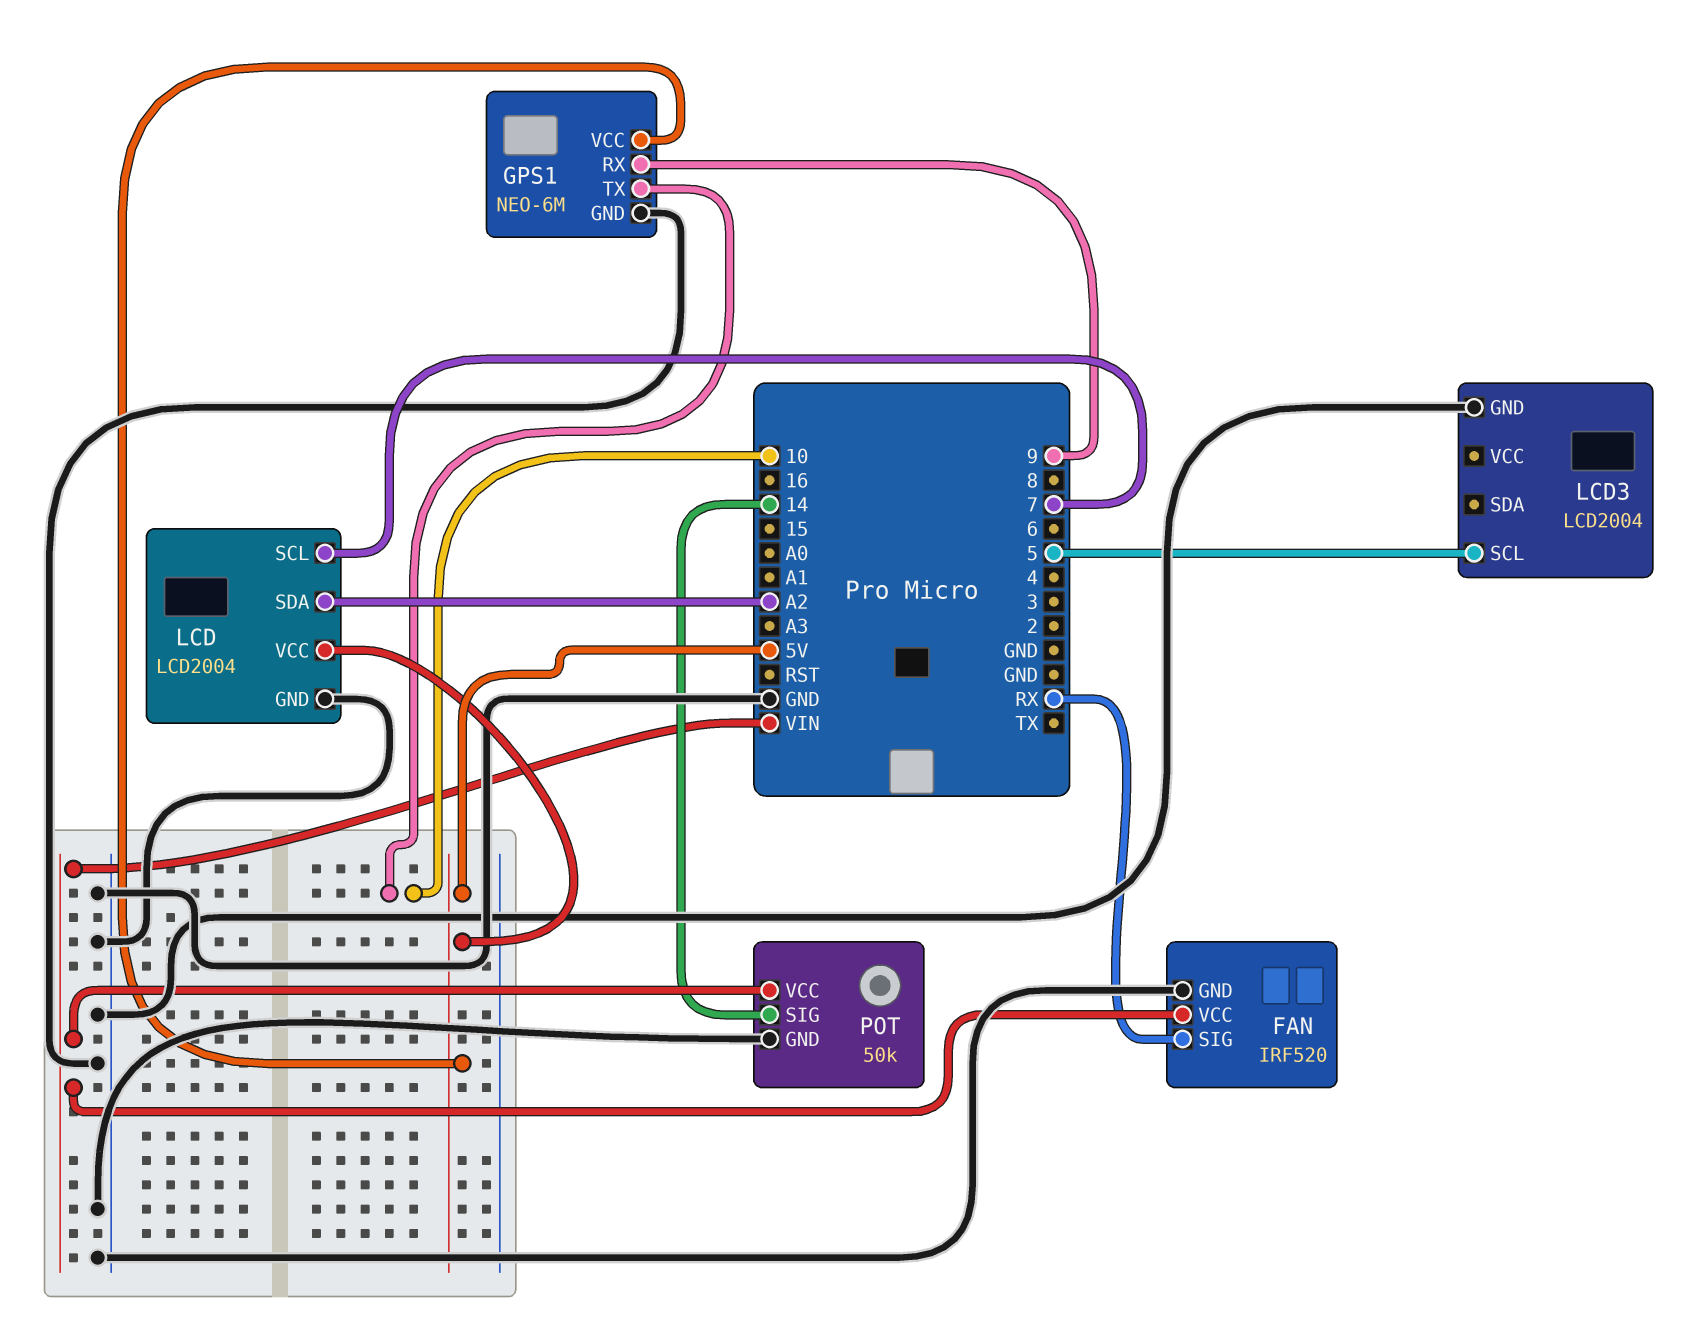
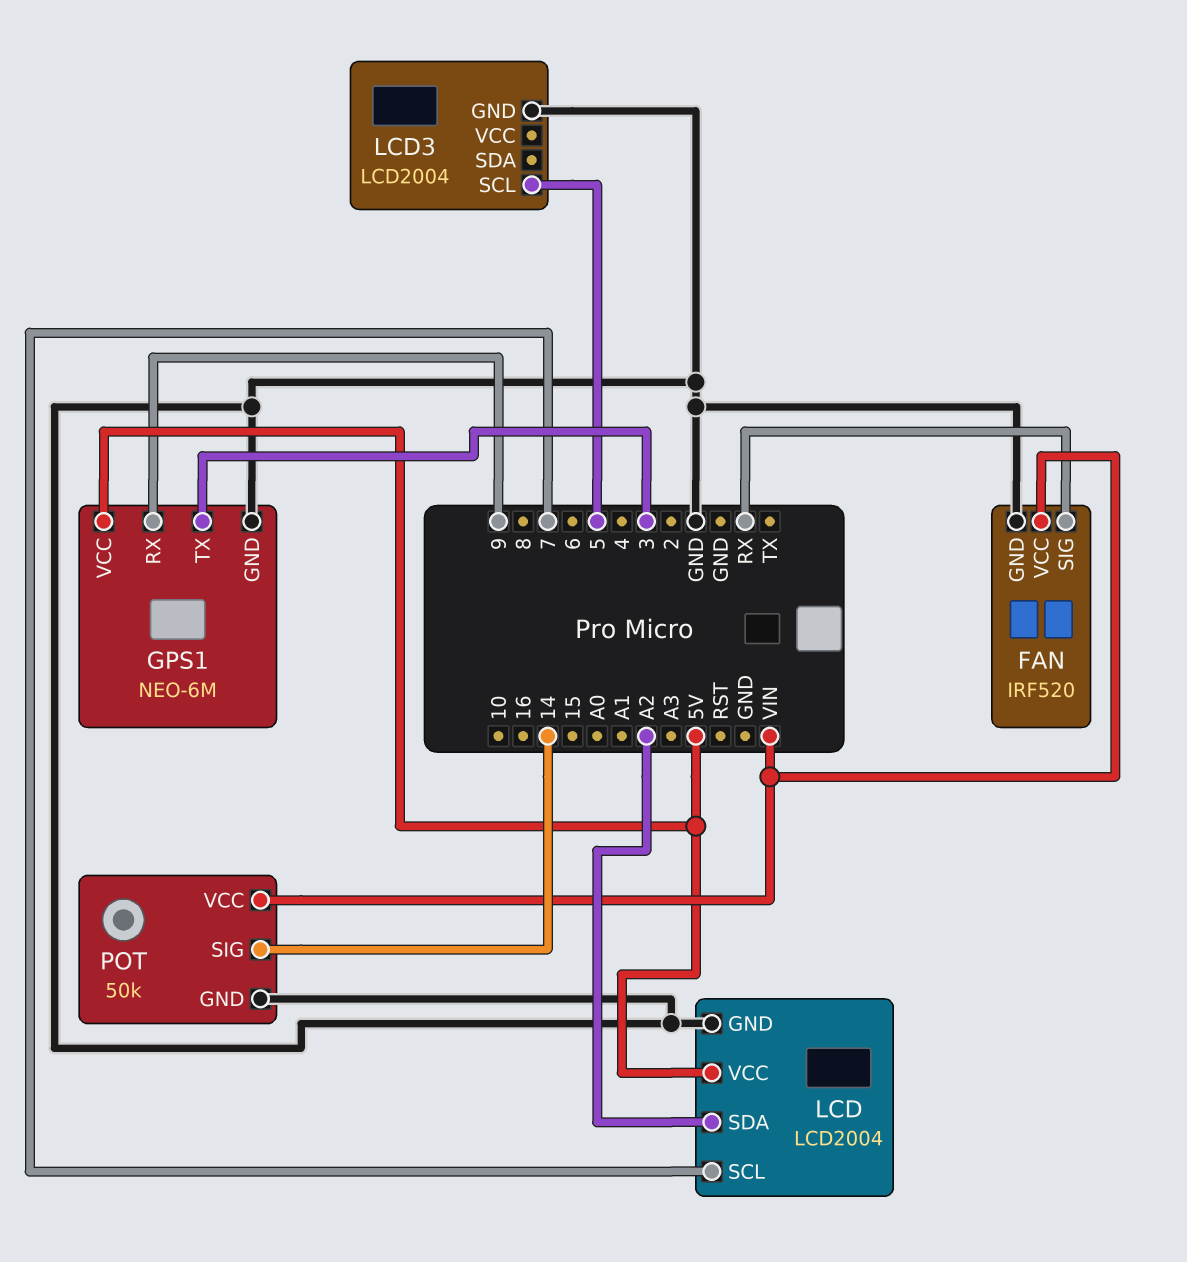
GPS1 pin TX: 10 -> 3

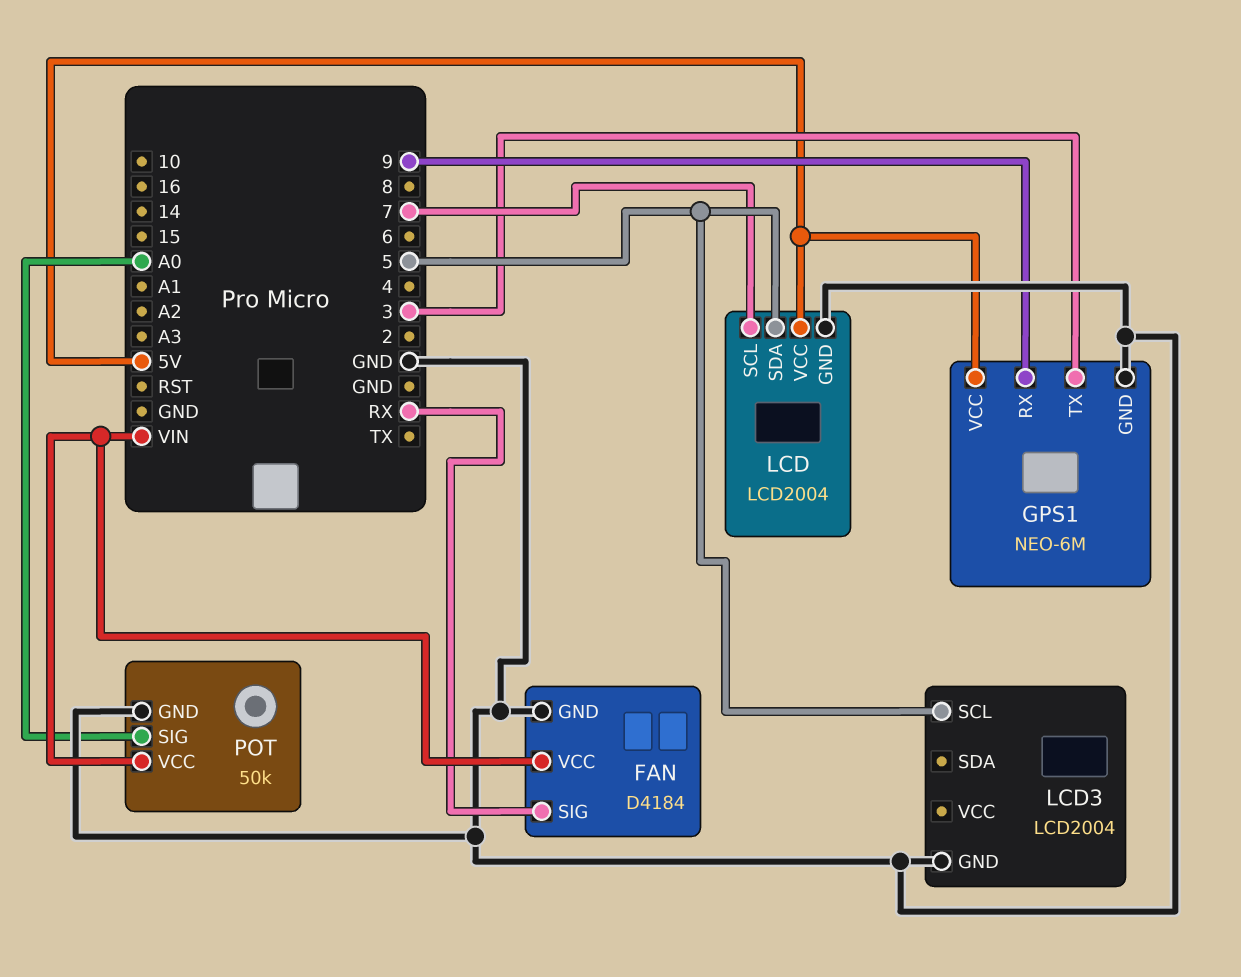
FAN: IRF520 -> D4184
LCD pin SDA: A2 -> 5
POT pin SIG: 14 -> A0

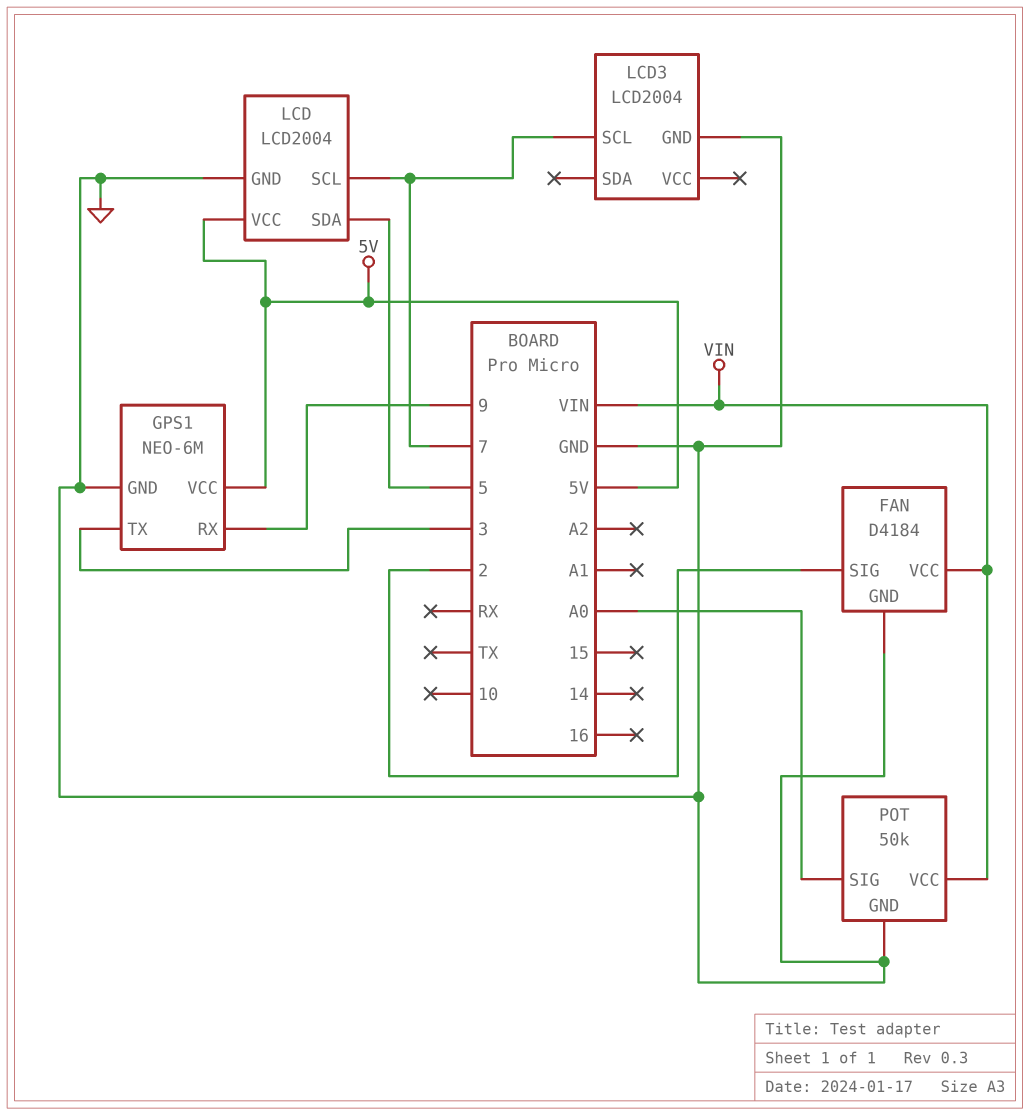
FAN pin SIG: RX -> 2
LCD3 pin SCL: 5 -> 7

